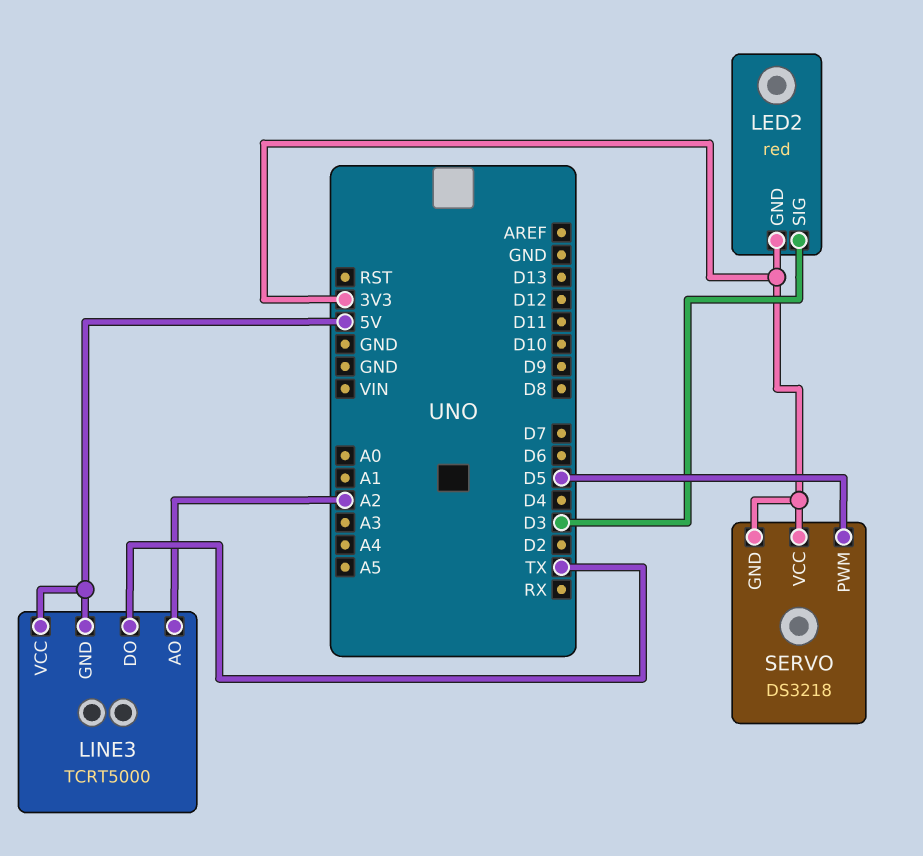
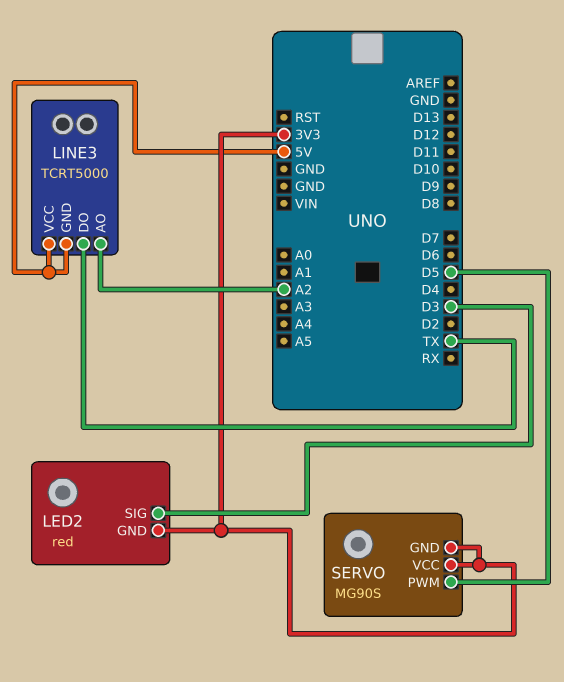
SERVO: DS3218 -> MG90S

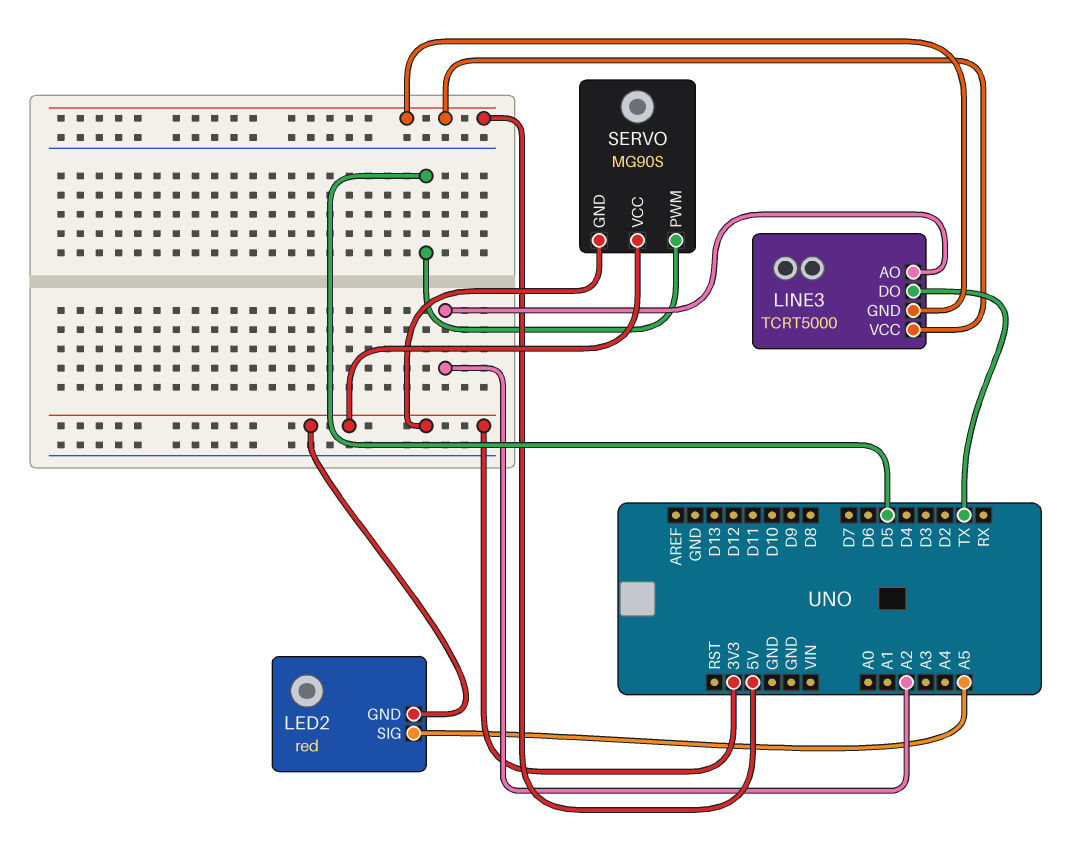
LED2 pin SIG: D3 -> A5

